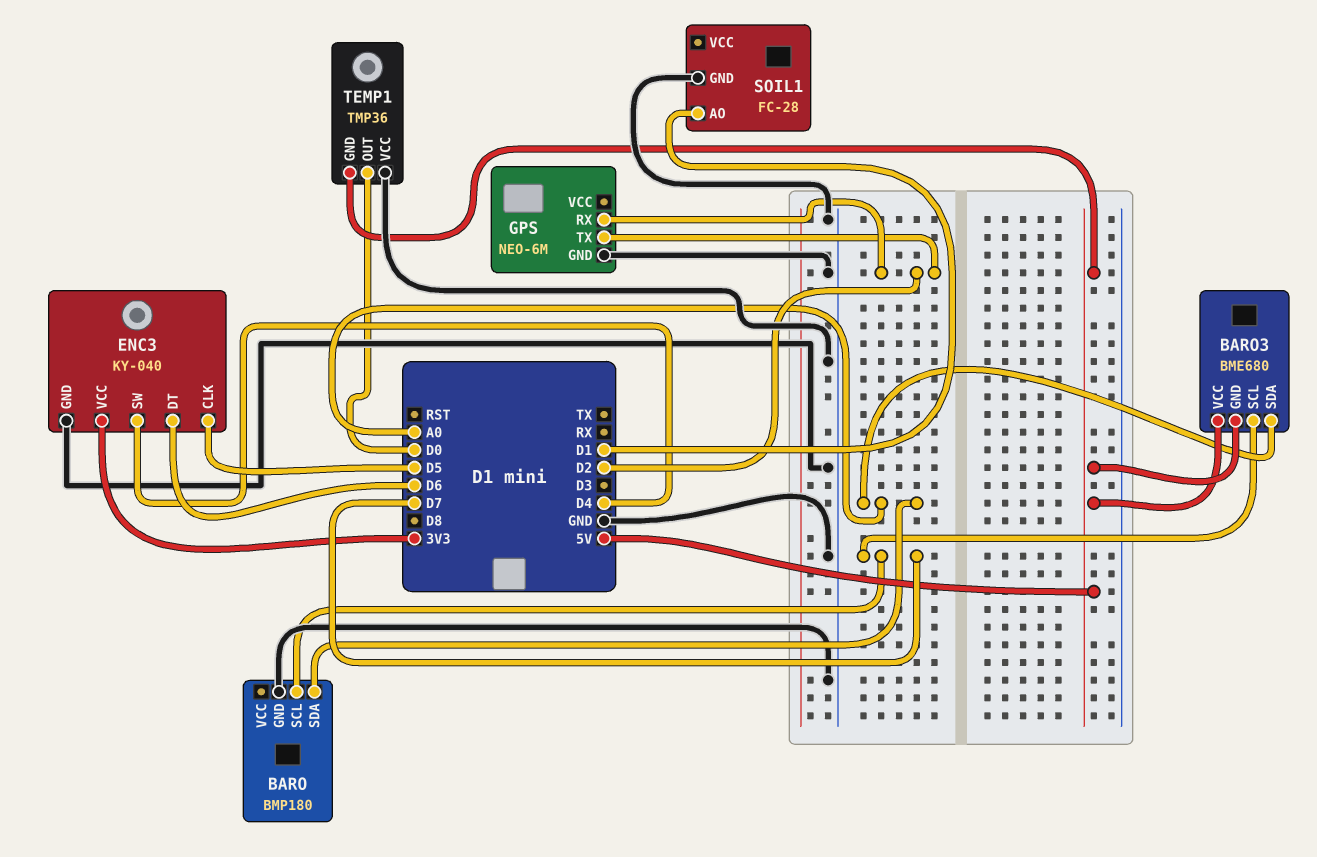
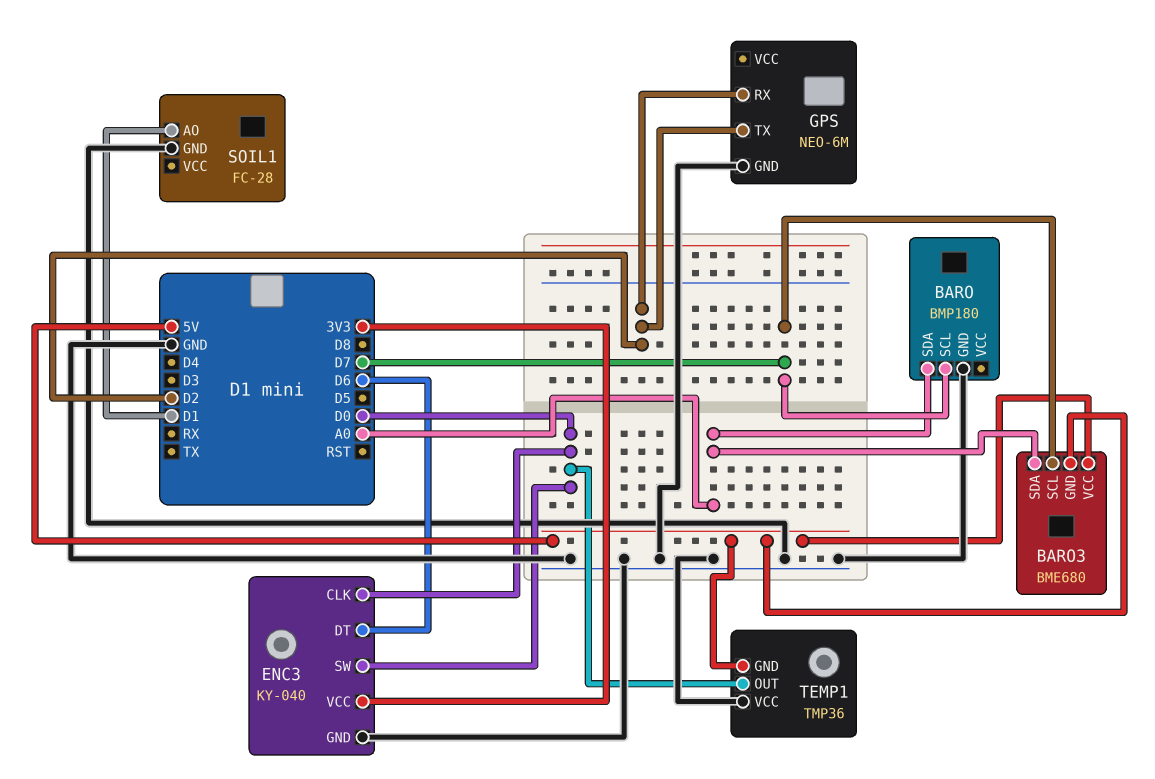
ENC3 pin CLK: D5 -> D0
ENC3 pin SW: D4 -> D0

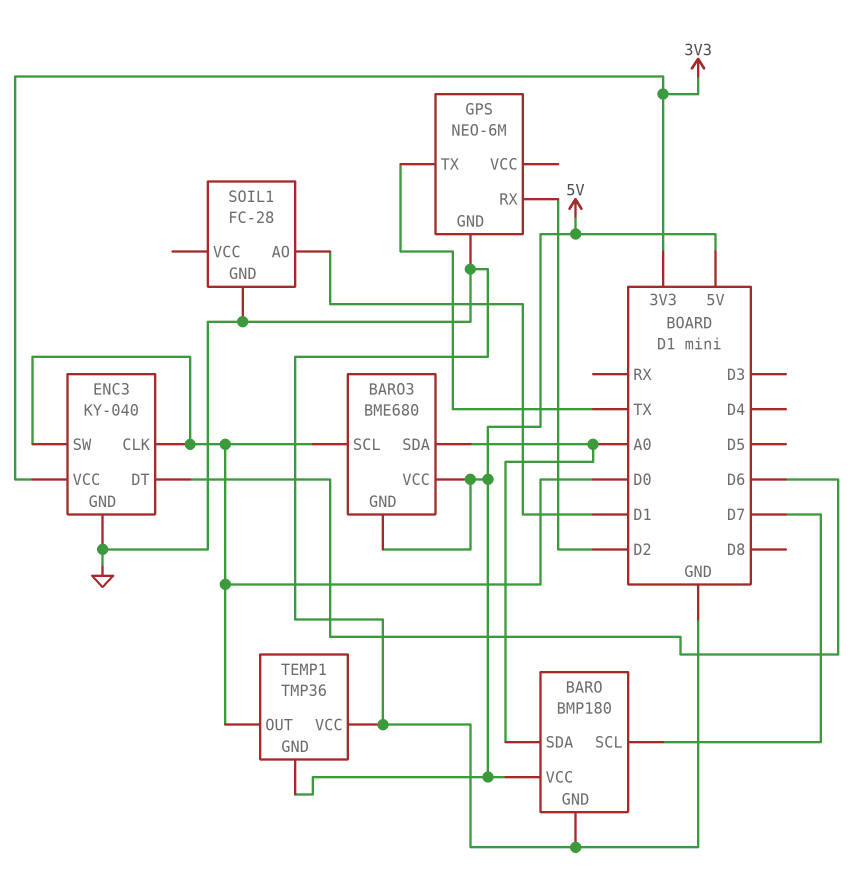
BARO pin VCC: none -> 5V
BARO3 pin SCL: D7 -> D0
GPS pin TX: D2 -> TX

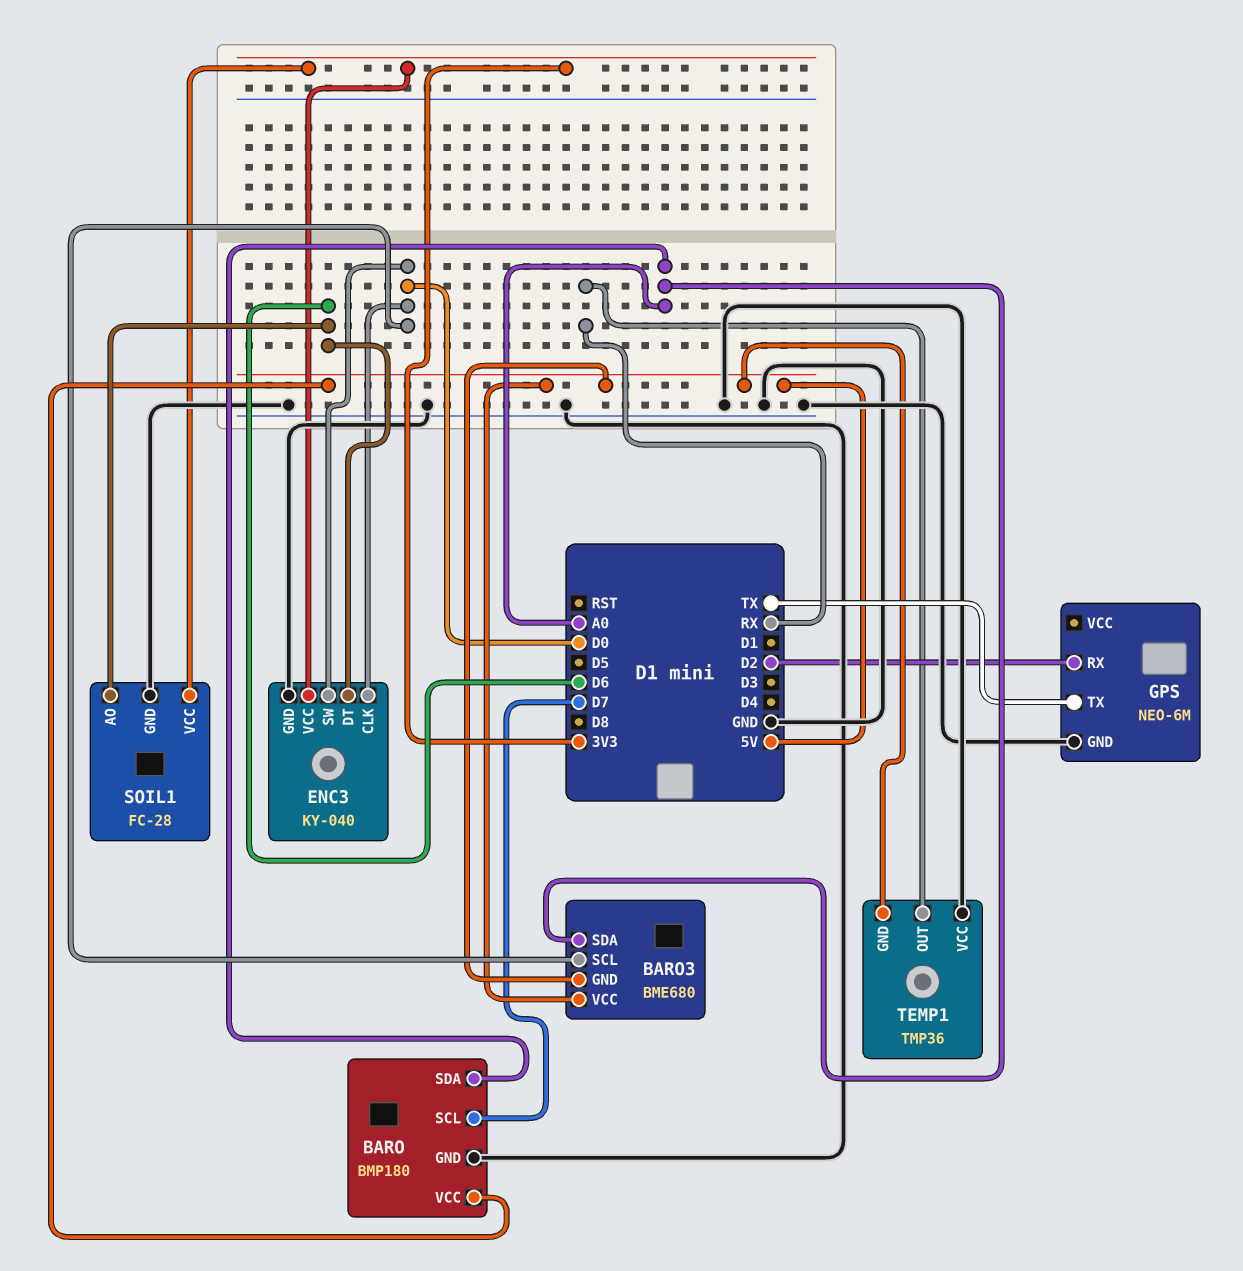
SOIL1 pin AO: D1 -> D6
SOIL1 pin VCC: none -> 3V3
TEMP1 pin OUT: D0 -> RX

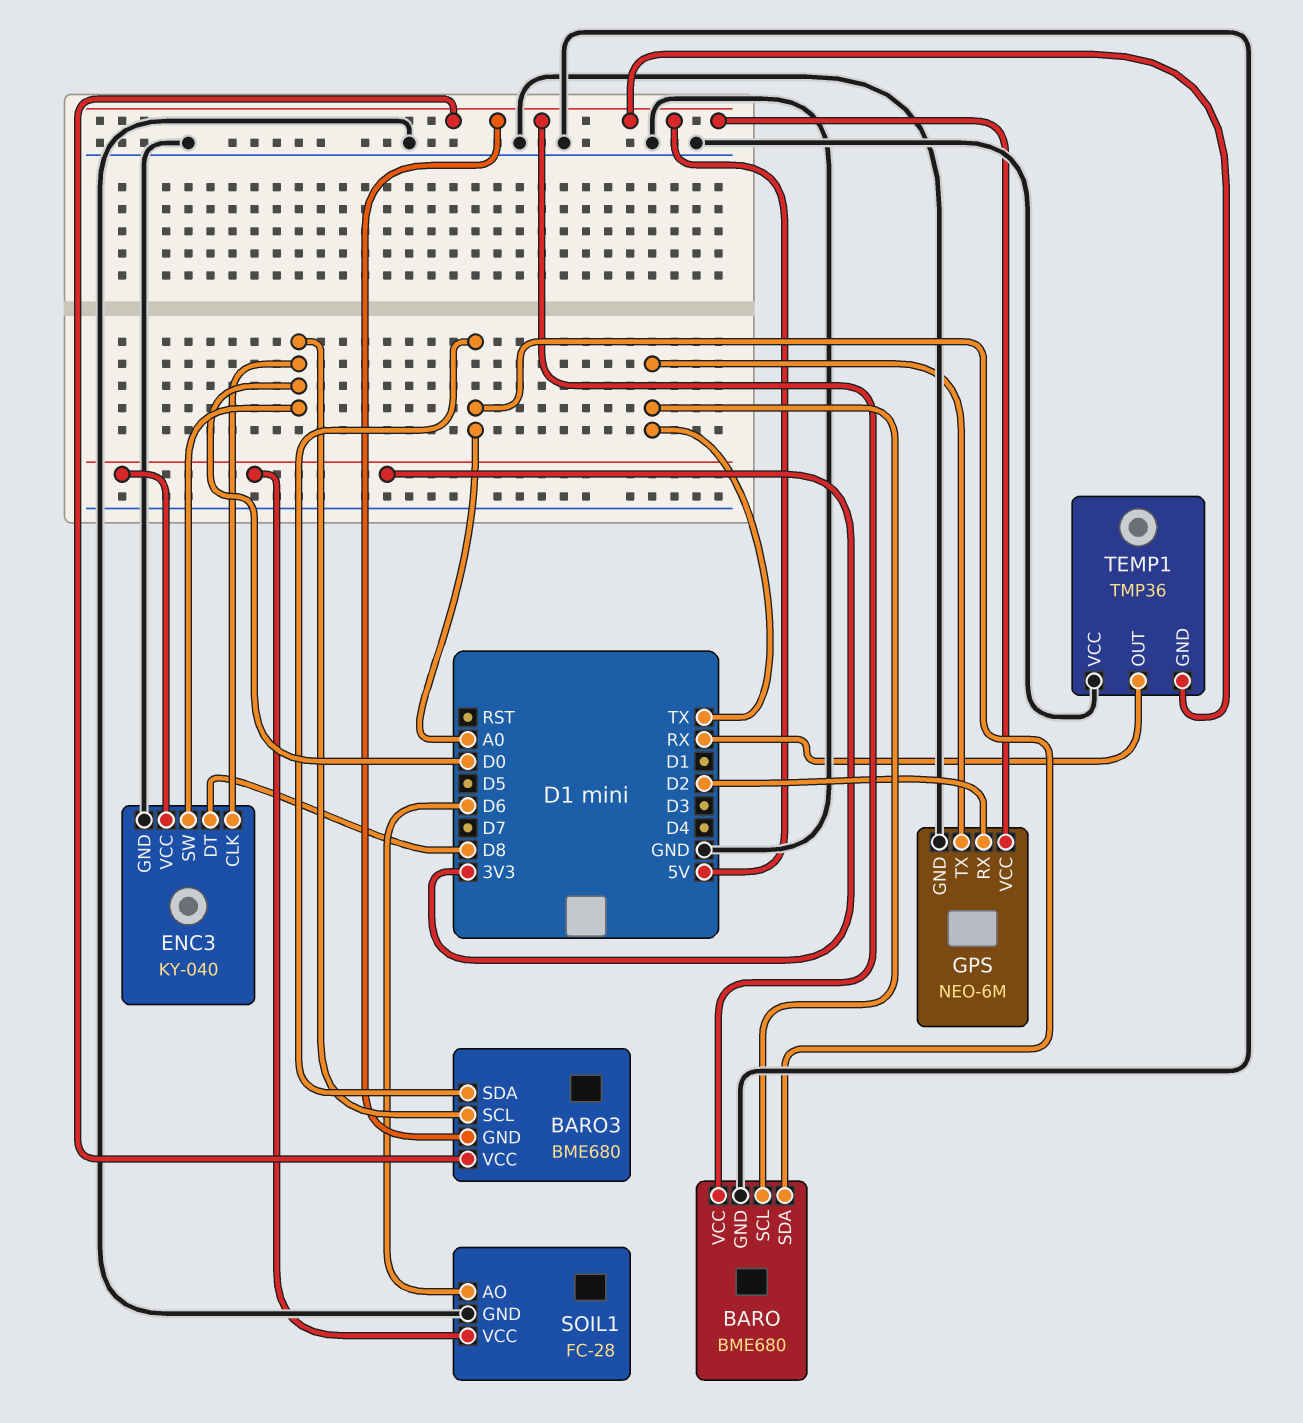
BARO: BMP180 -> BME680
BARO pin SCL: D7 -> TX
ENC3 pin DT: D6 -> D8
GPS pin VCC: none -> 5V

